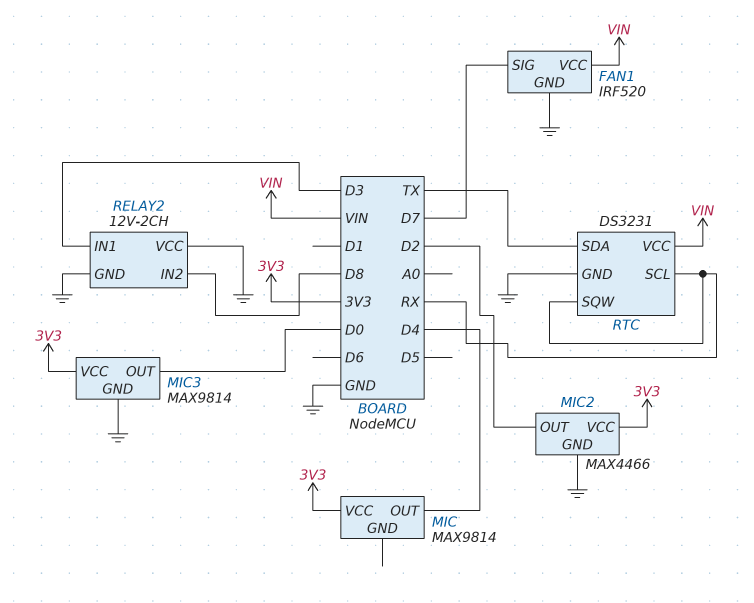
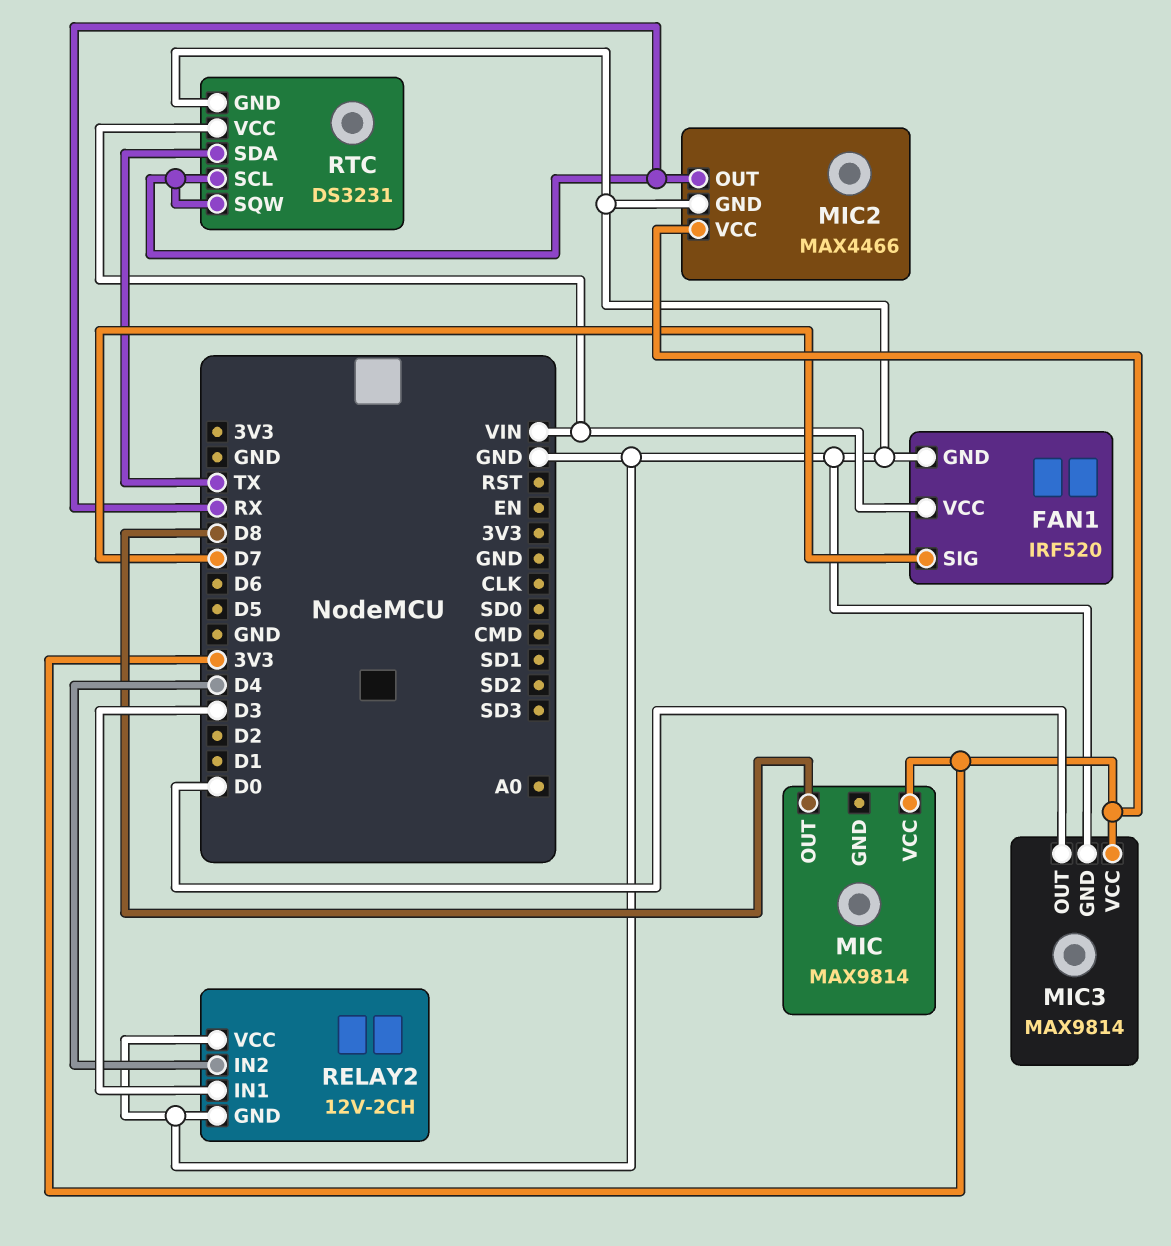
MIC pin OUT: D4 -> D8
MIC2 pin OUT: D2 -> RX
RELAY2 pin IN2: D8 -> D4

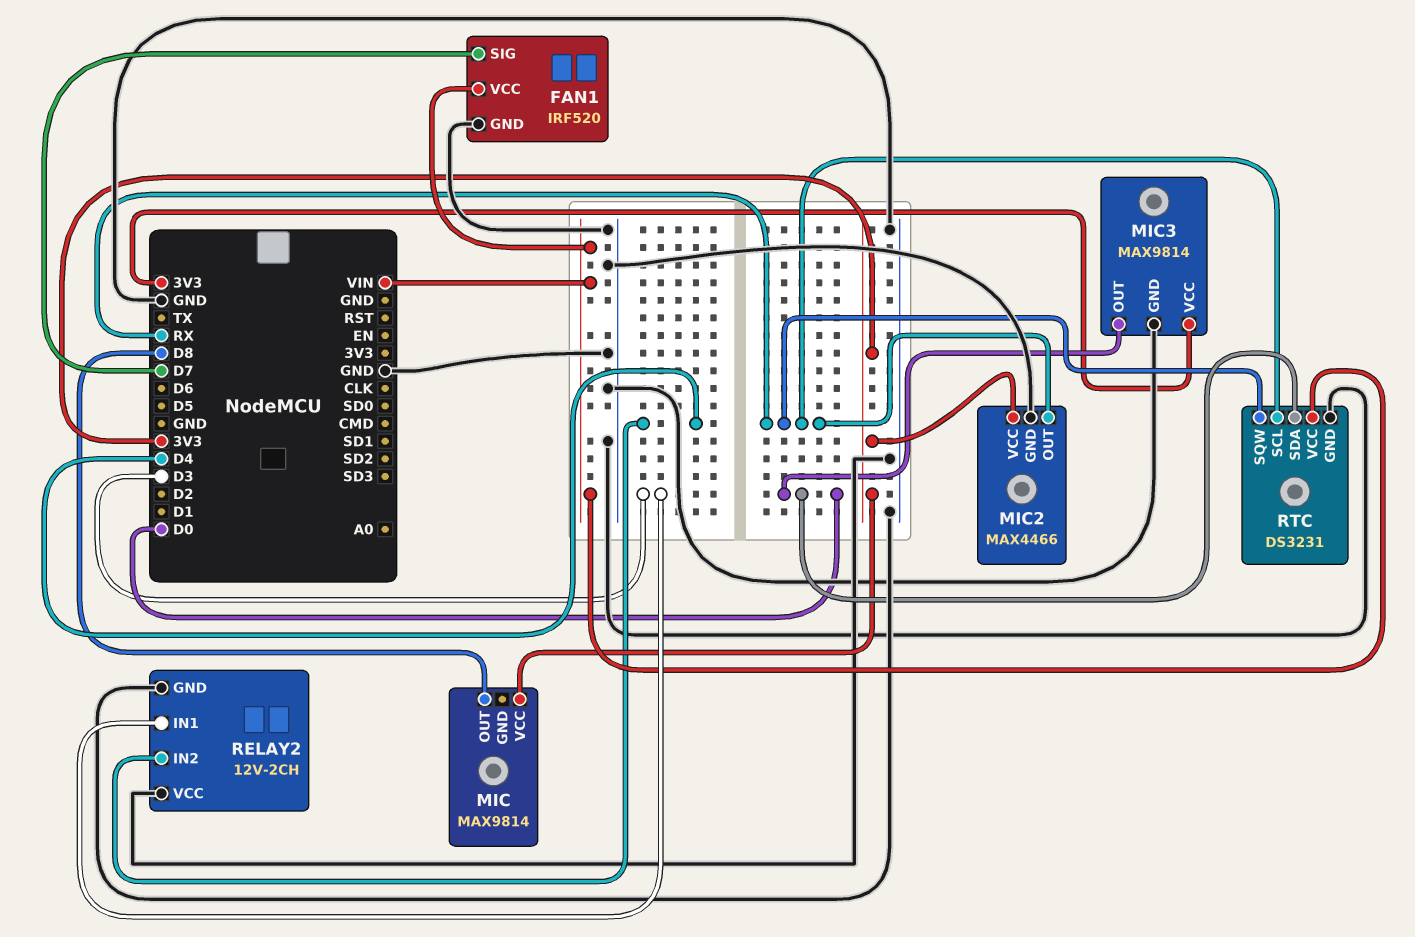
RTC pin SDA: TX -> D0

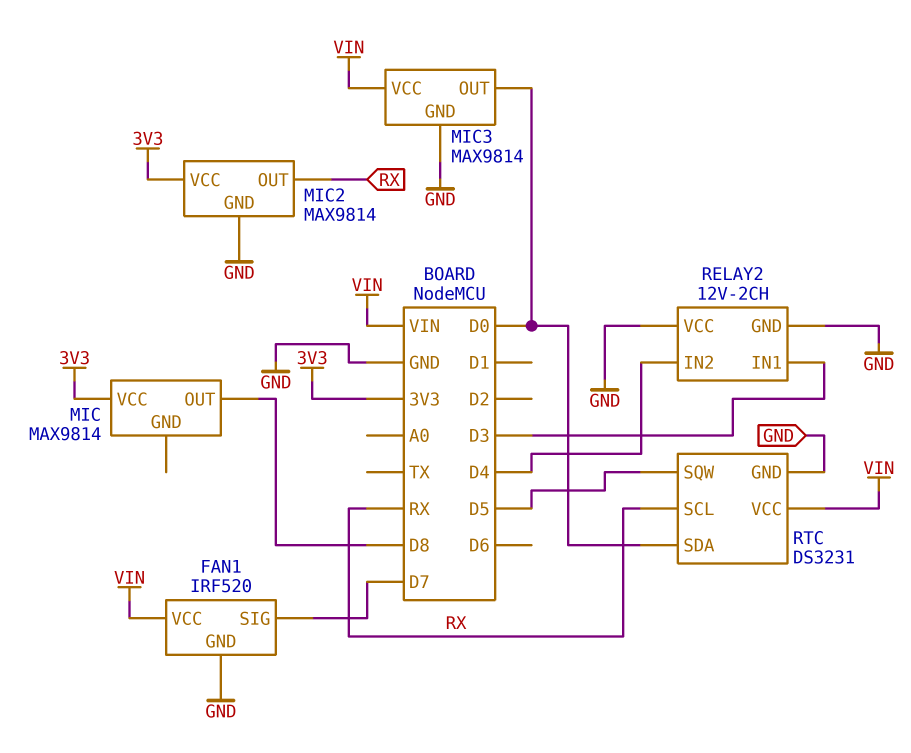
MIC2: MAX4466 -> MAX9814
MIC3 pin VCC: 3V3 -> VIN
RTC pin SQW: RX -> D5

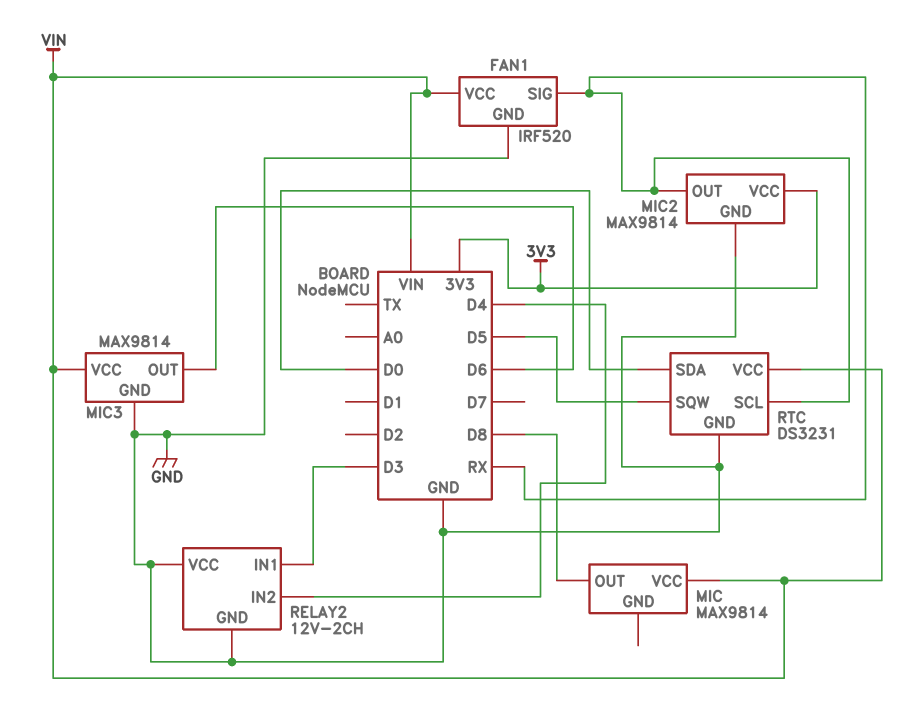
FAN1 pin SIG: D7 -> RX
MIC pin VCC: 3V3 -> VIN
MIC3 pin OUT: D0 -> D6

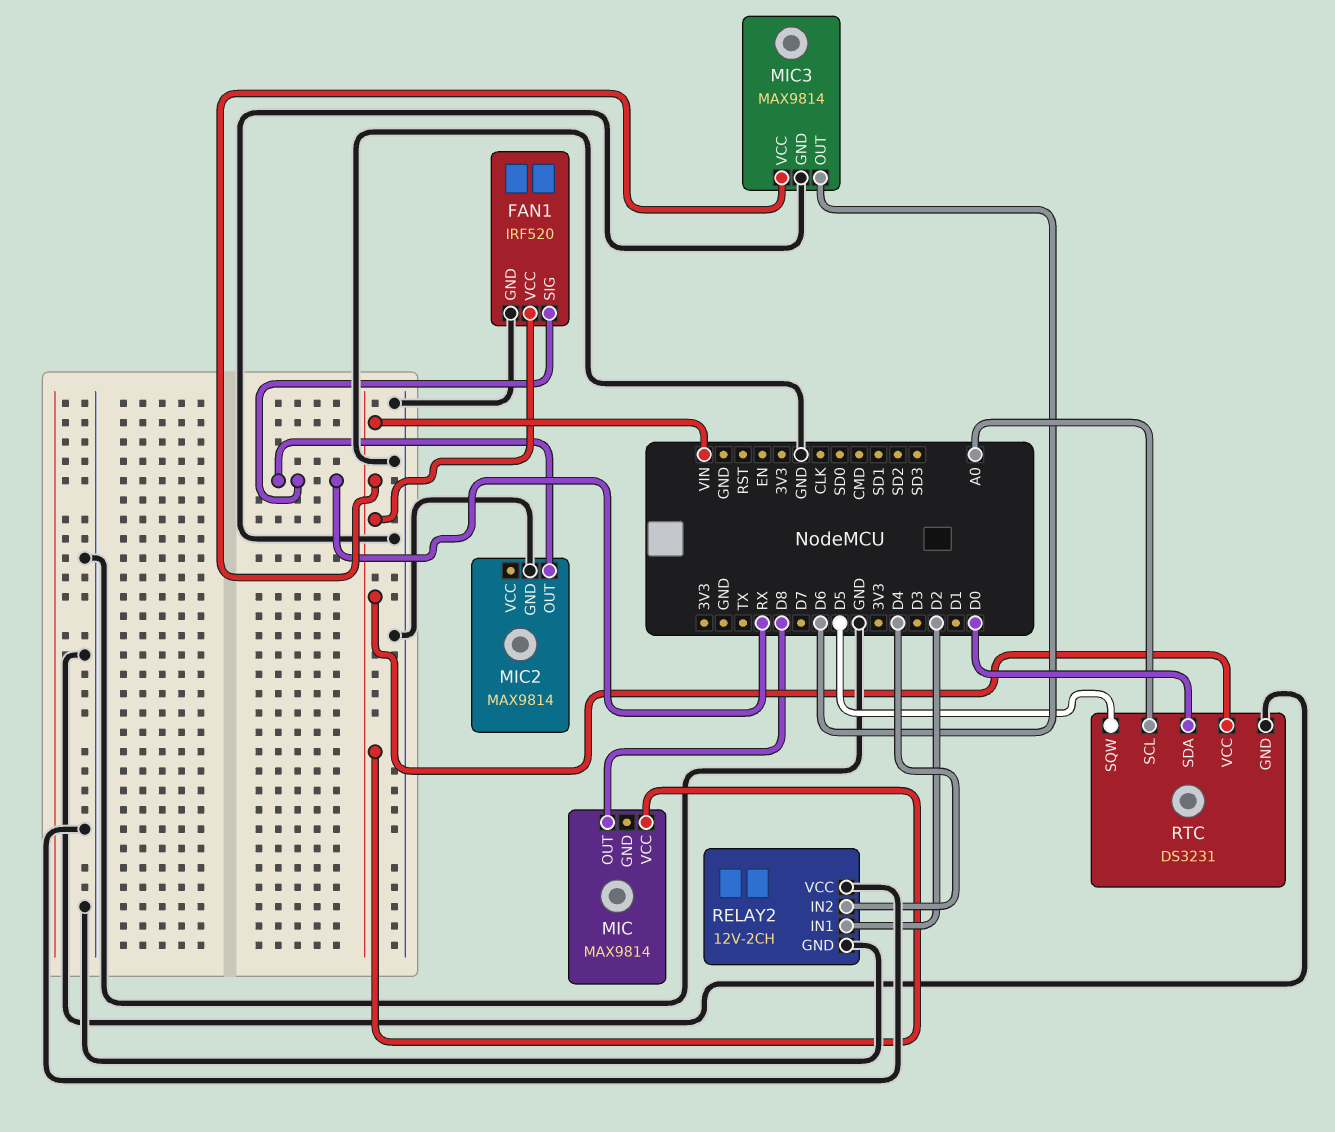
MIC2 pin VCC: 3V3 -> none
RELAY2 pin IN1: D3 -> D2
RTC pin SCL: RX -> A0

